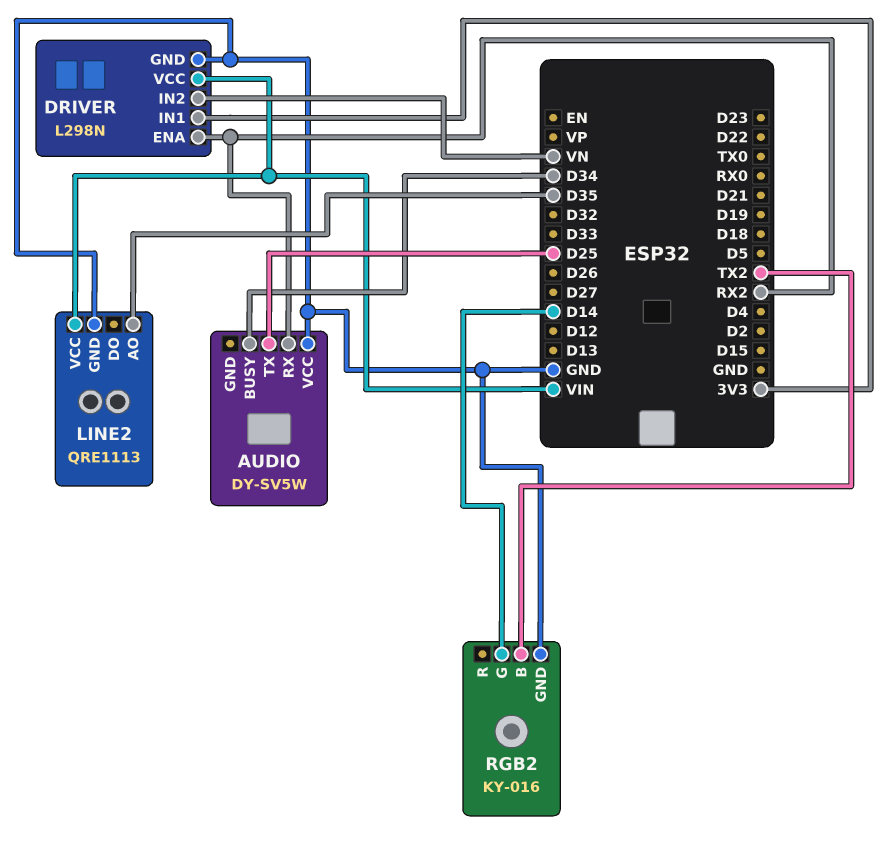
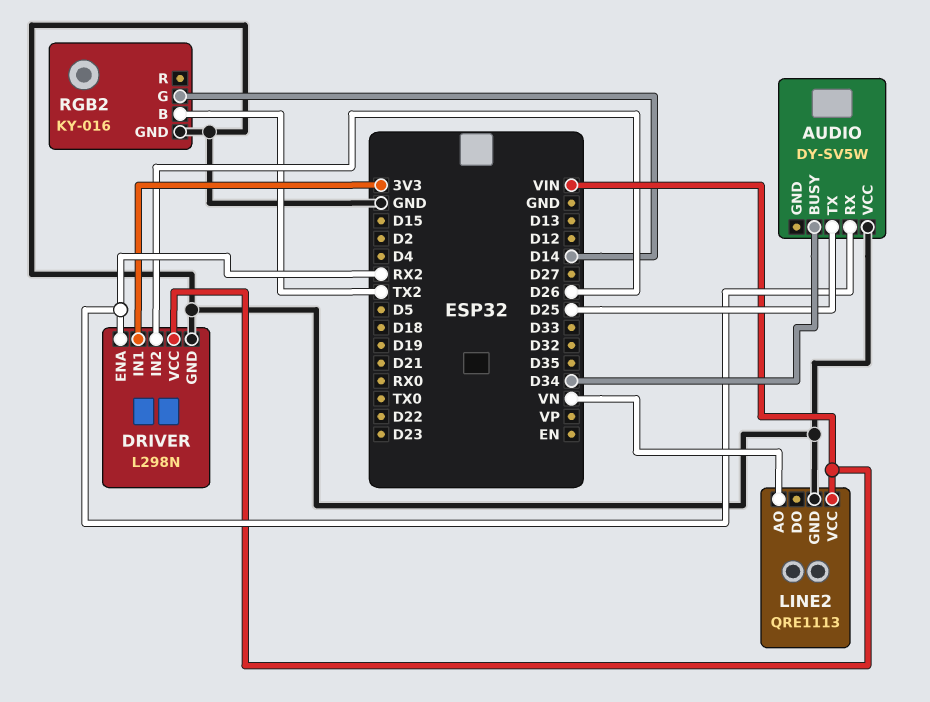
DRIVER pin IN2: VN -> D26
LINE2 pin AO: D35 -> VN

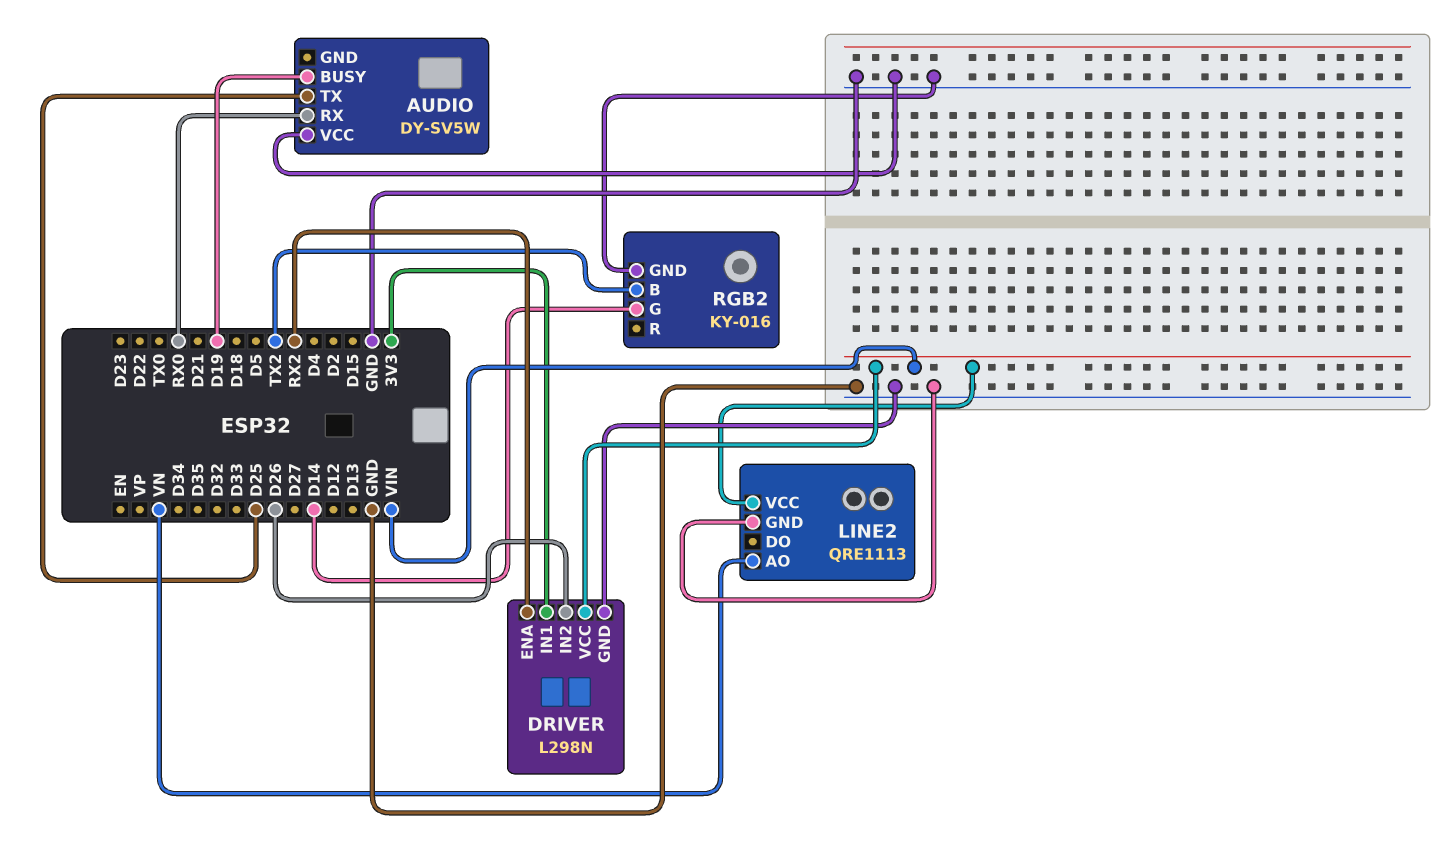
AUDIO pin BUSY: D34 -> D19
AUDIO pin RX: RX2 -> RX0

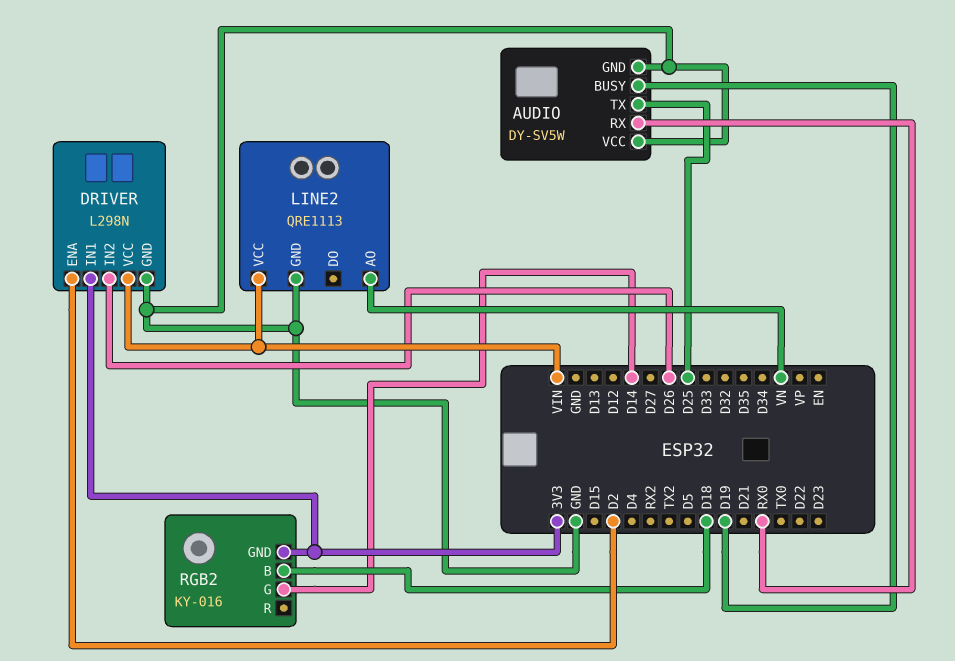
AUDIO pin GND: none -> GND
DRIVER pin ENA: RX2 -> D2
RGB2 pin B: TX2 -> D18
RGB2 pin GND: GND -> 3V3

